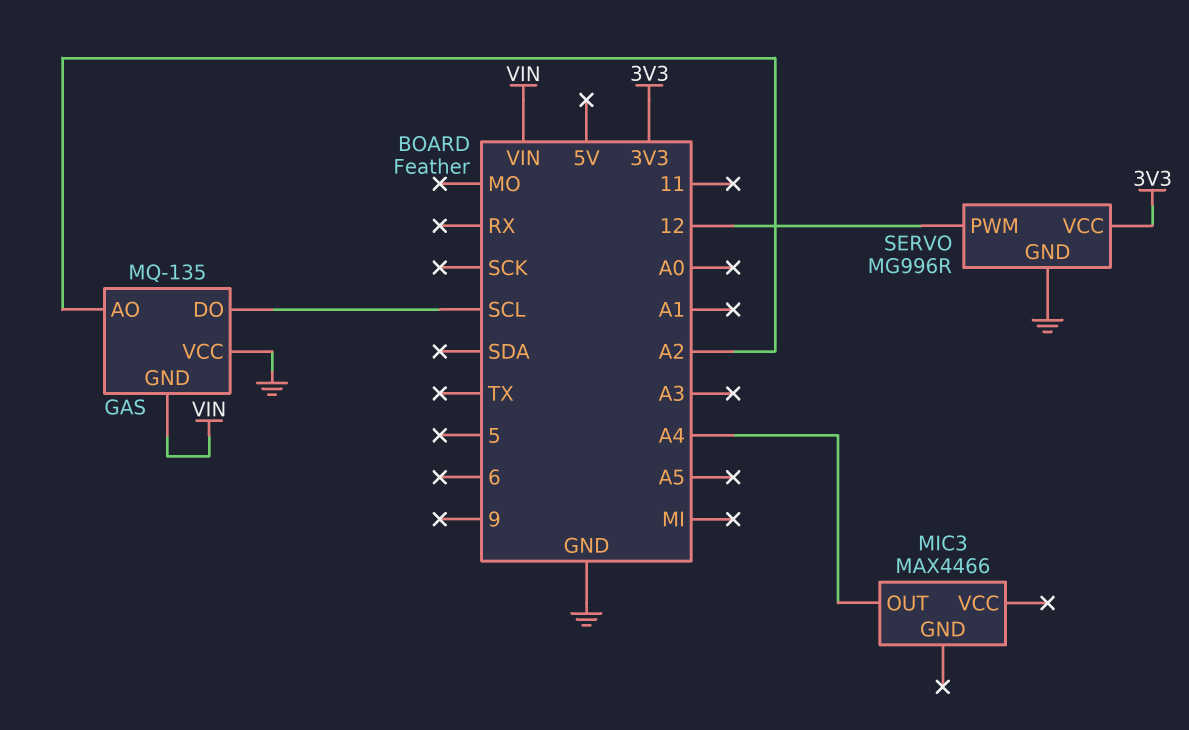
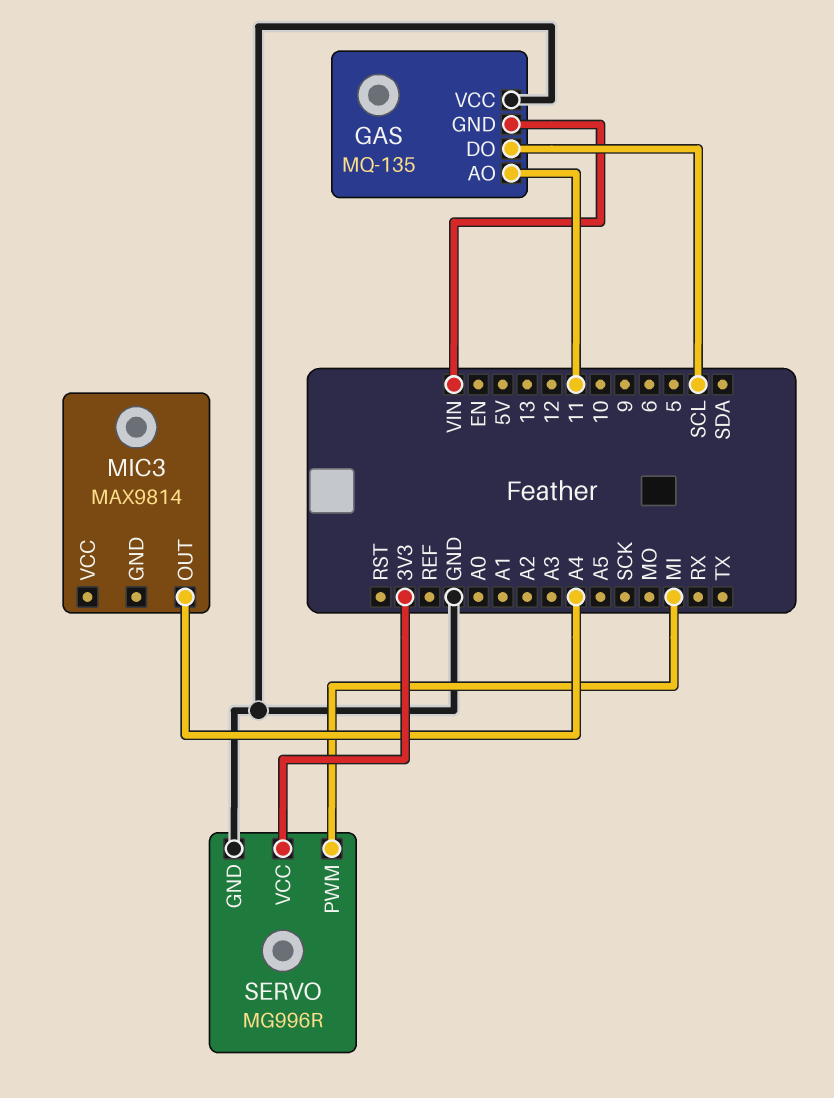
GAS pin AO: A2 -> 11
MIC3: MAX4466 -> MAX9814
SERVO pin PWM: 12 -> MI

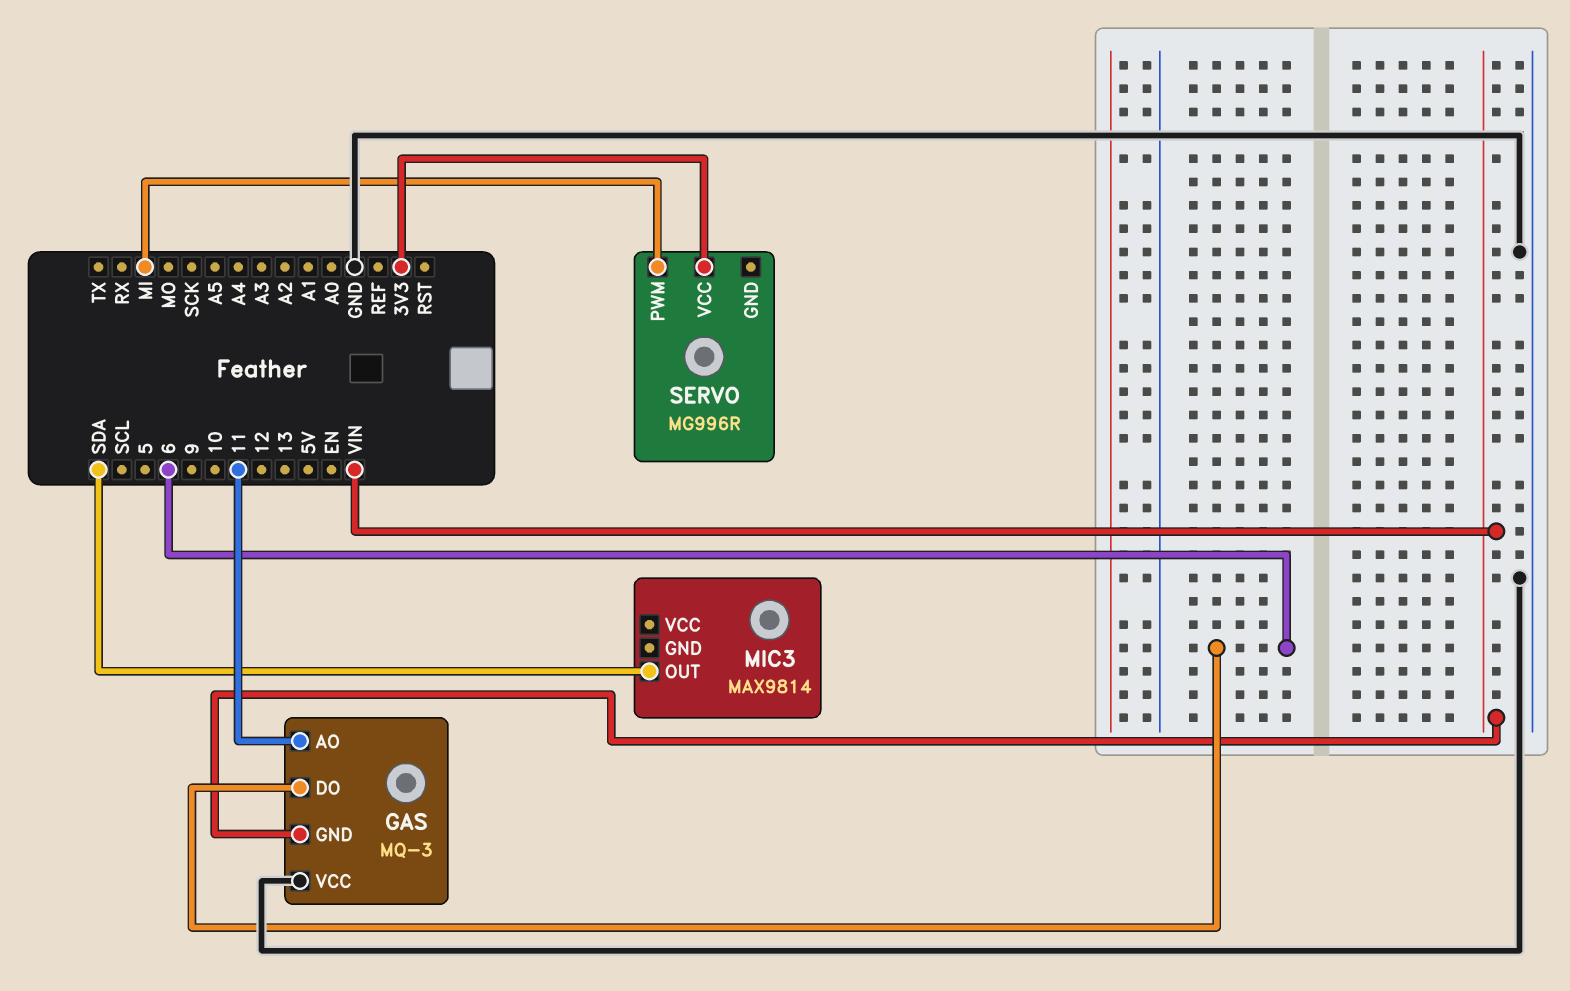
GAS: MQ-135 -> MQ-3
GAS pin DO: SCL -> 6
MIC3 pin OUT: A4 -> SDA
SERVO pin GND: GND -> none

